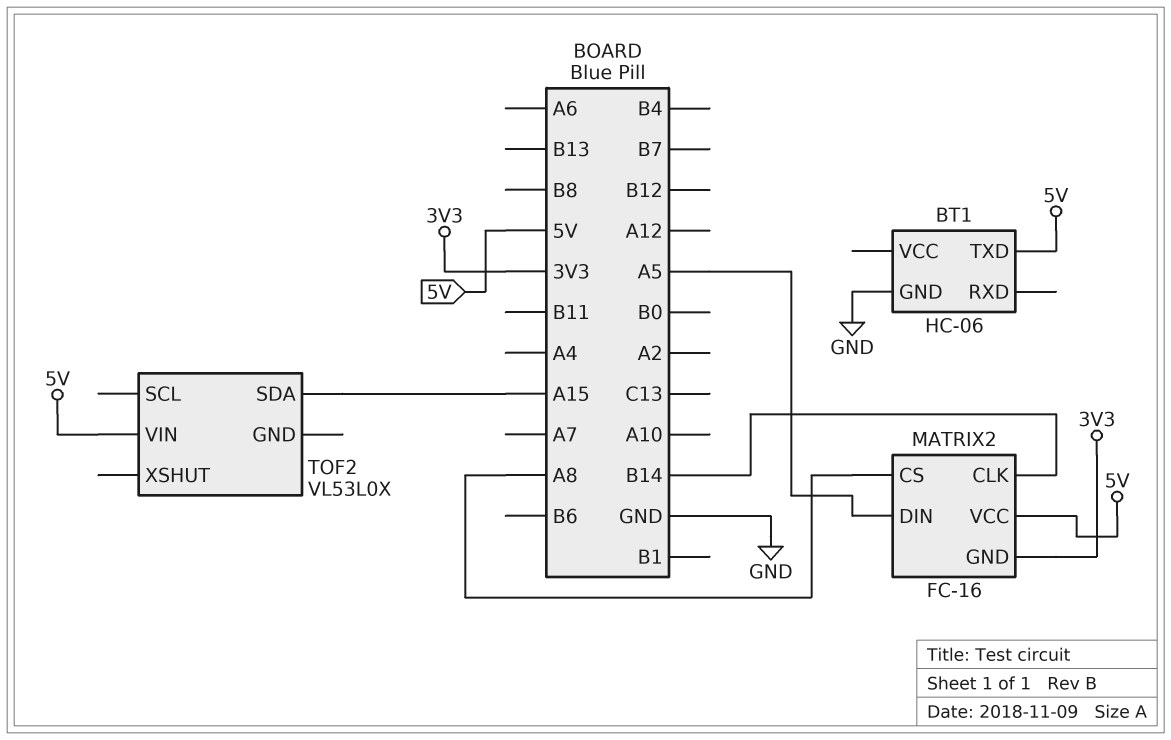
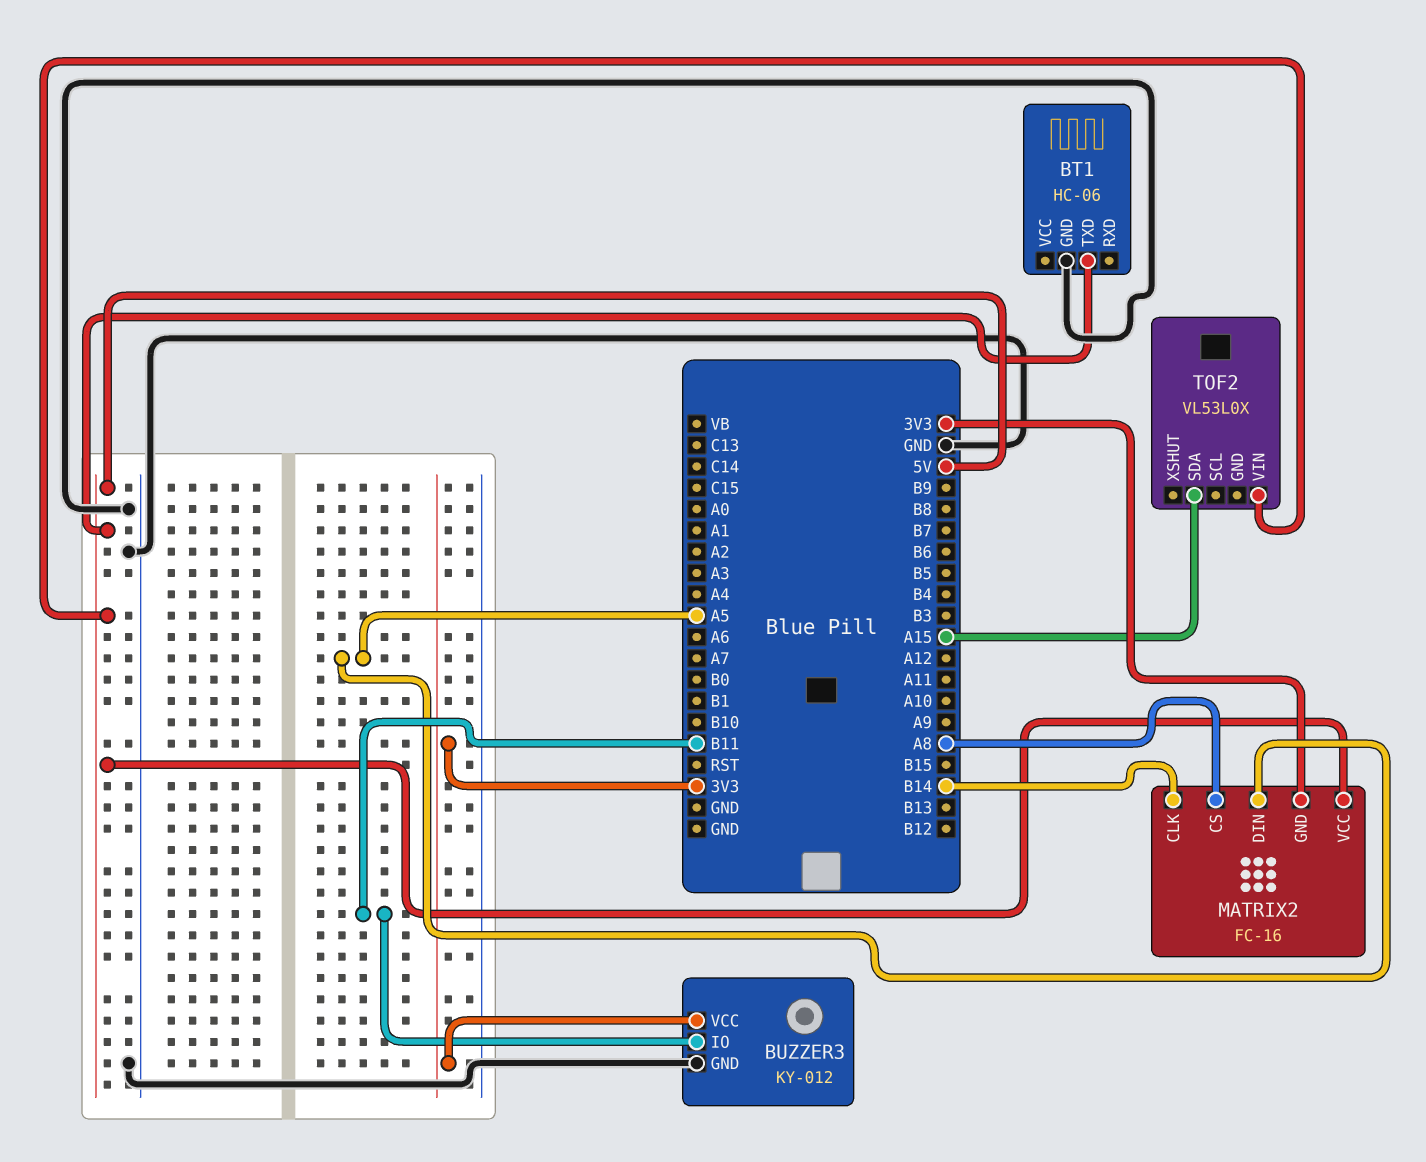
BUZZER3: none -> KY-012
BUZZER3 pin GND: none -> GND
BUZZER3 pin IO: none -> B11
BUZZER3 pin VCC: none -> 3V3

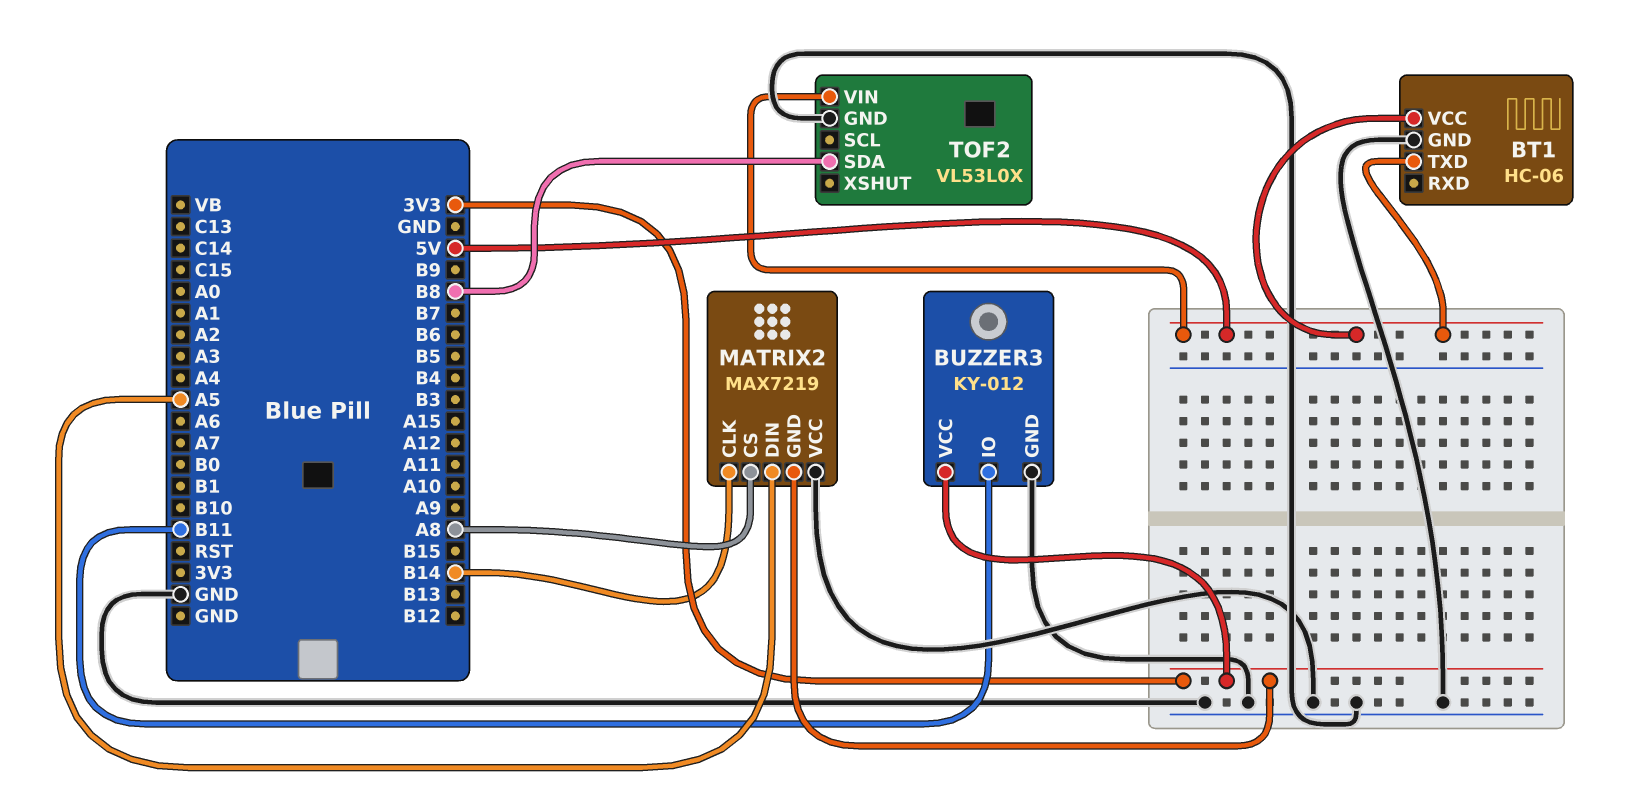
BT1 pin VCC: none -> 5V
MATRIX2: FC-16 -> MAX7219
MATRIX2 pin VCC: 5V -> GND
TOF2 pin GND: none -> GND
TOF2 pin SDA: A15 -> B8

